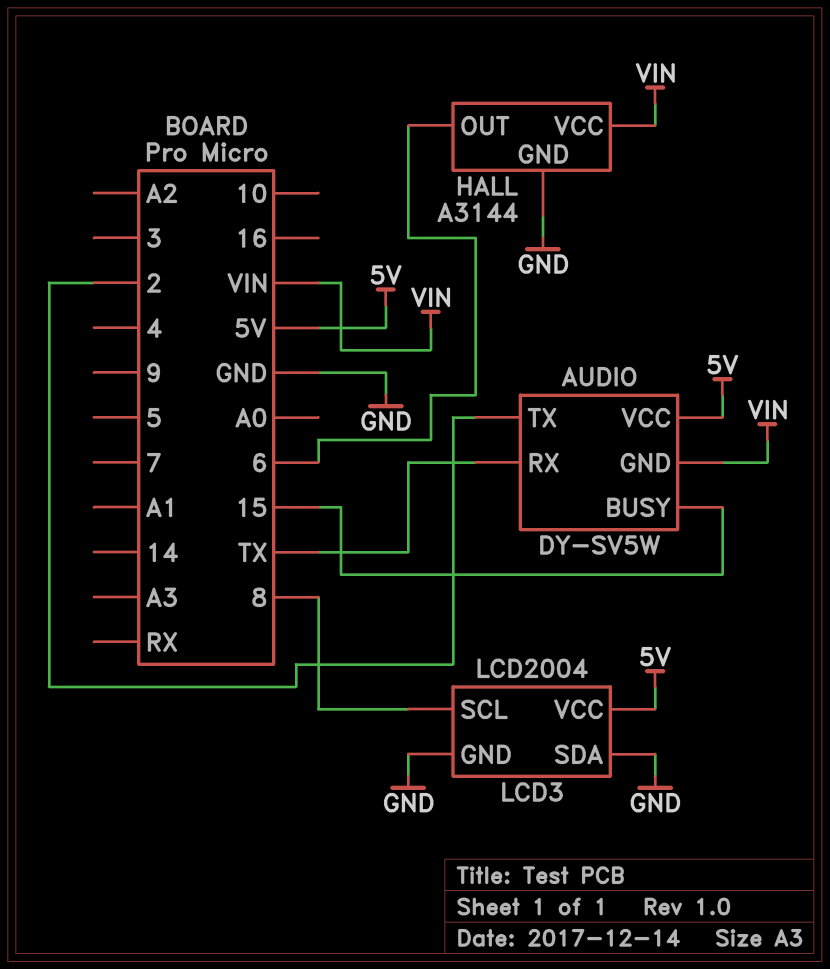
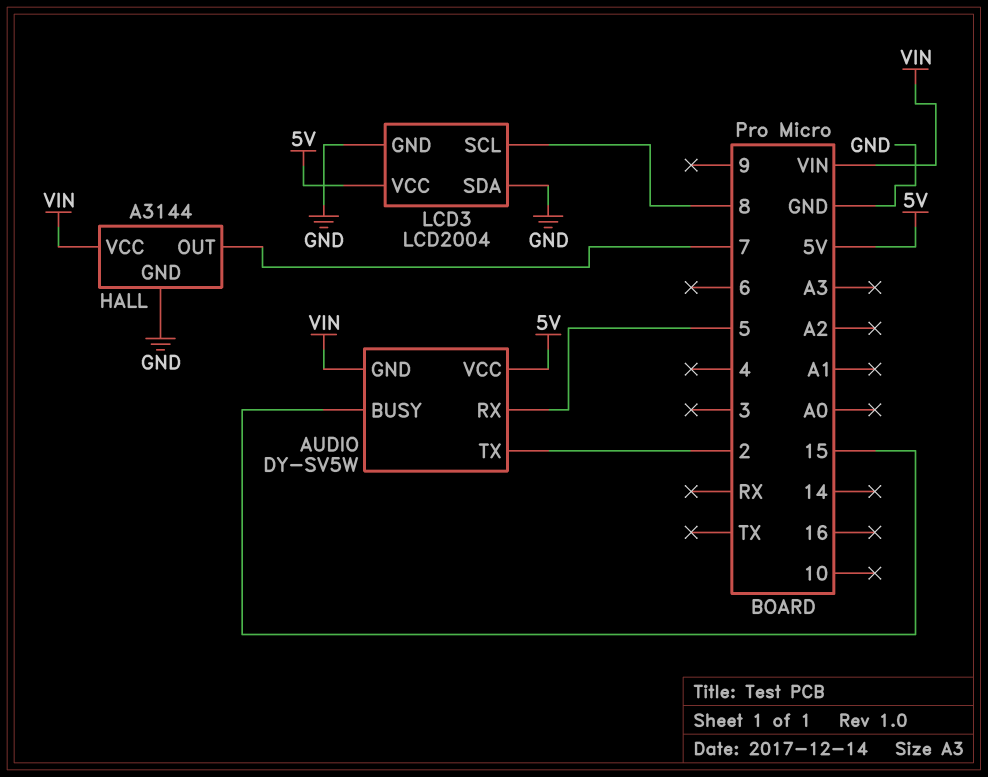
AUDIO pin RX: TX -> 5
HALL pin OUT: 6 -> 7

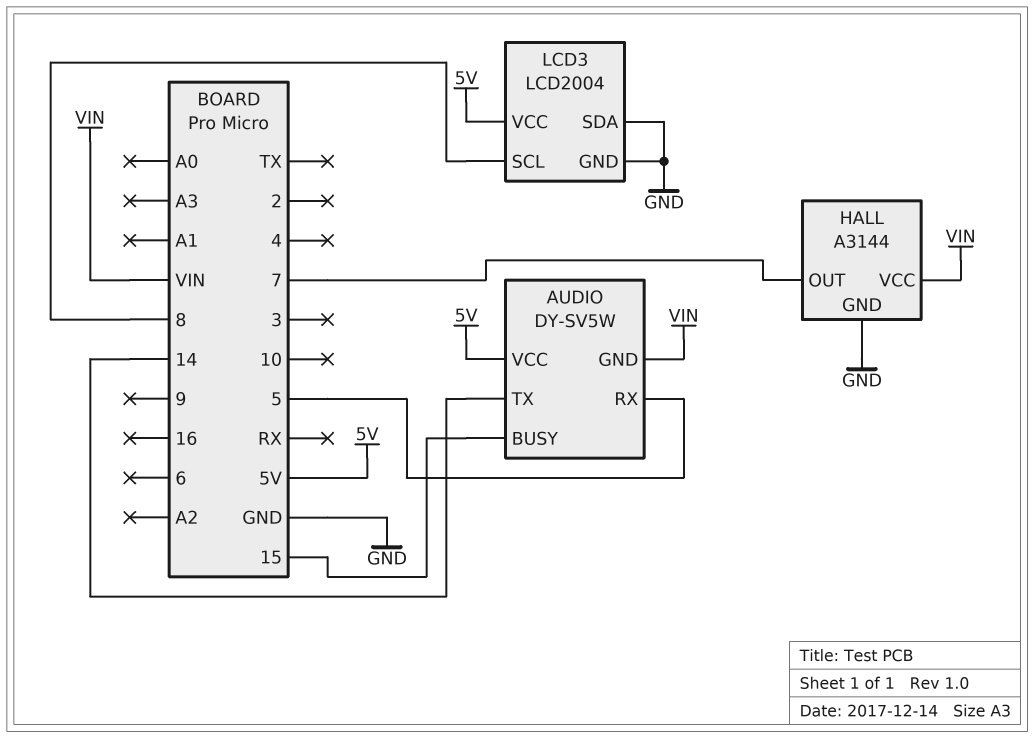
AUDIO pin TX: 2 -> 14

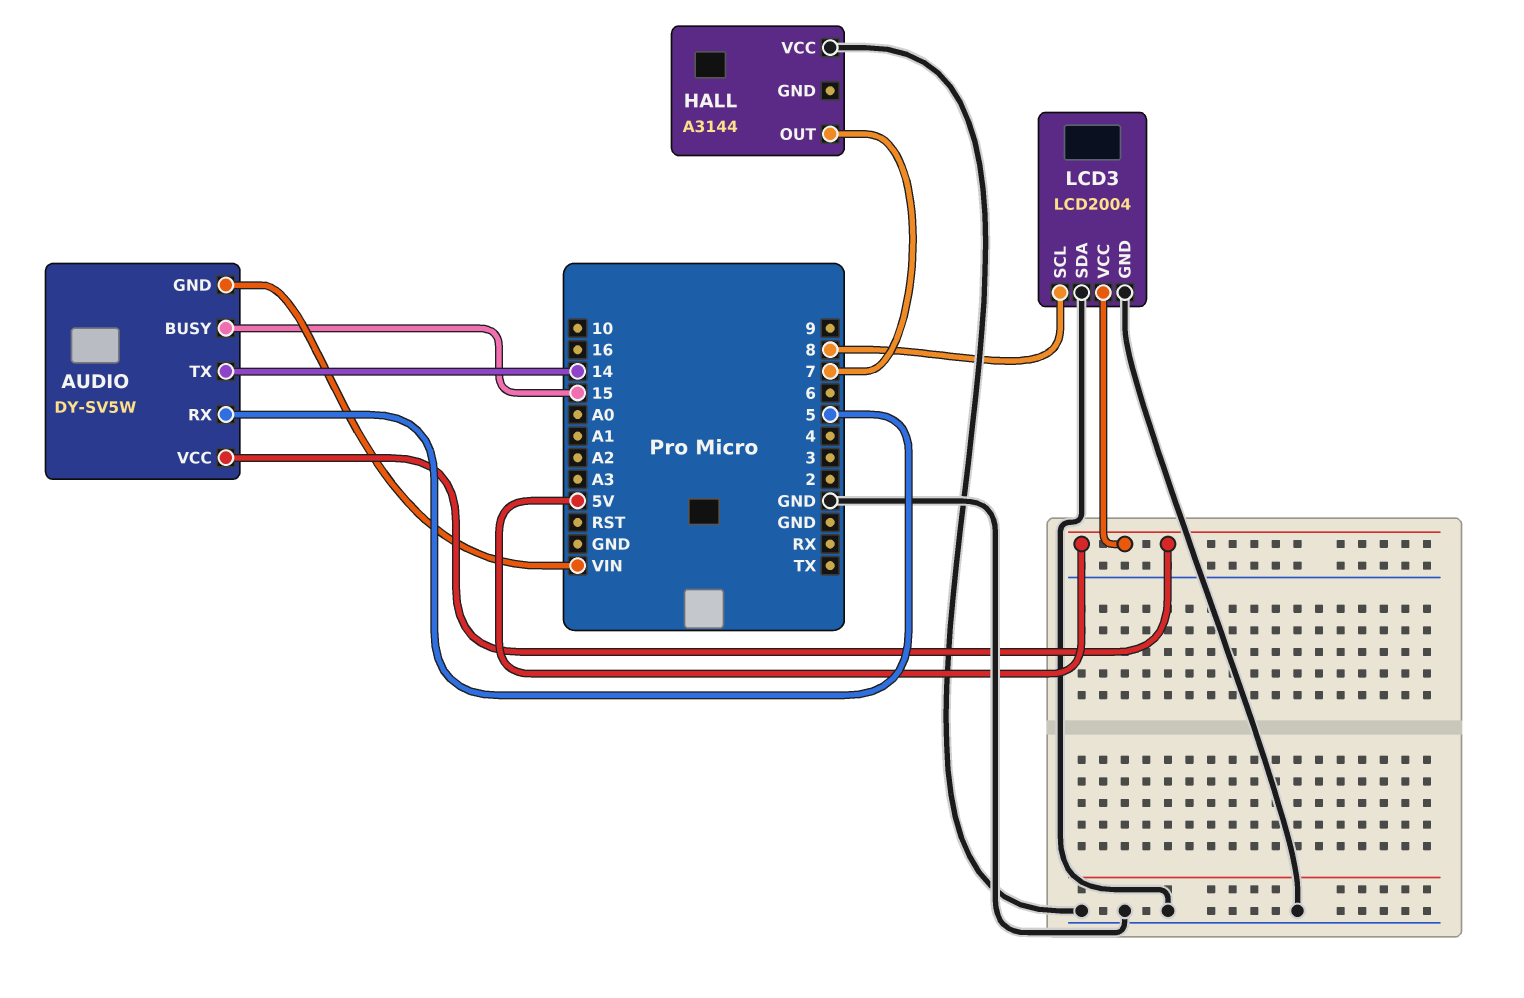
HALL pin GND: GND -> none
HALL pin VCC: VIN -> GND

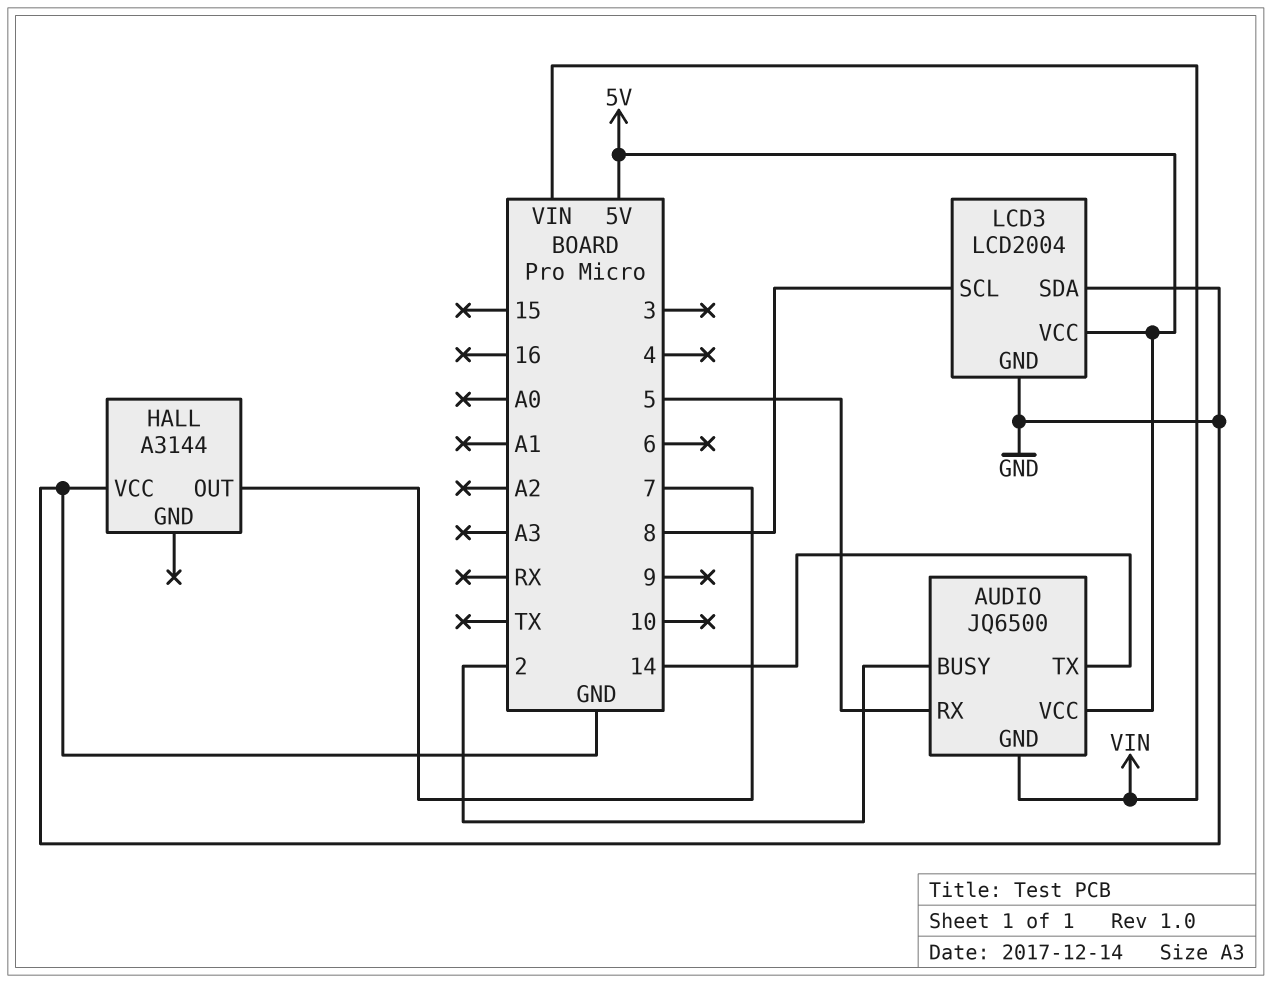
AUDIO: DY-SV5W -> JQ6500
AUDIO pin BUSY: 15 -> 2

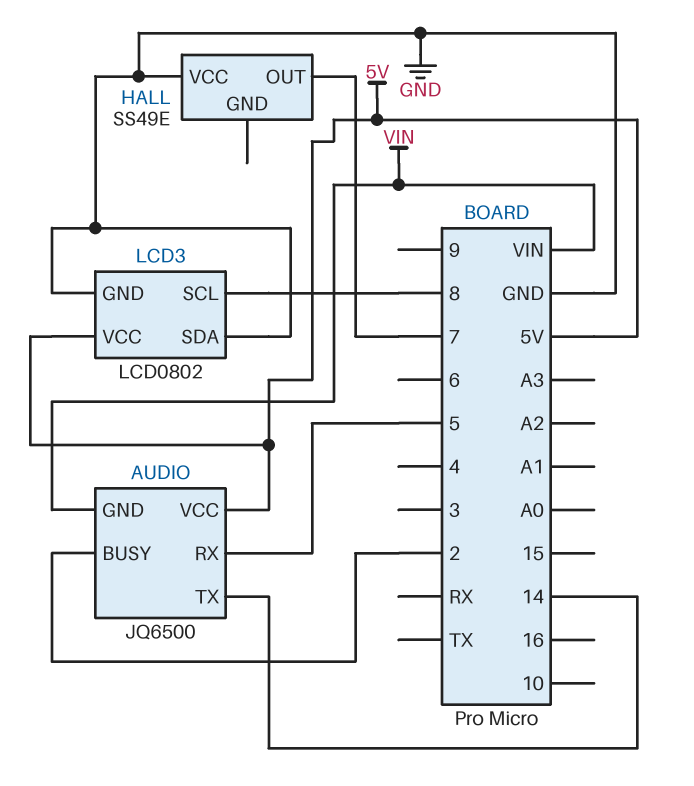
HALL: A3144 -> SS49E
LCD3: LCD2004 -> LCD0802

